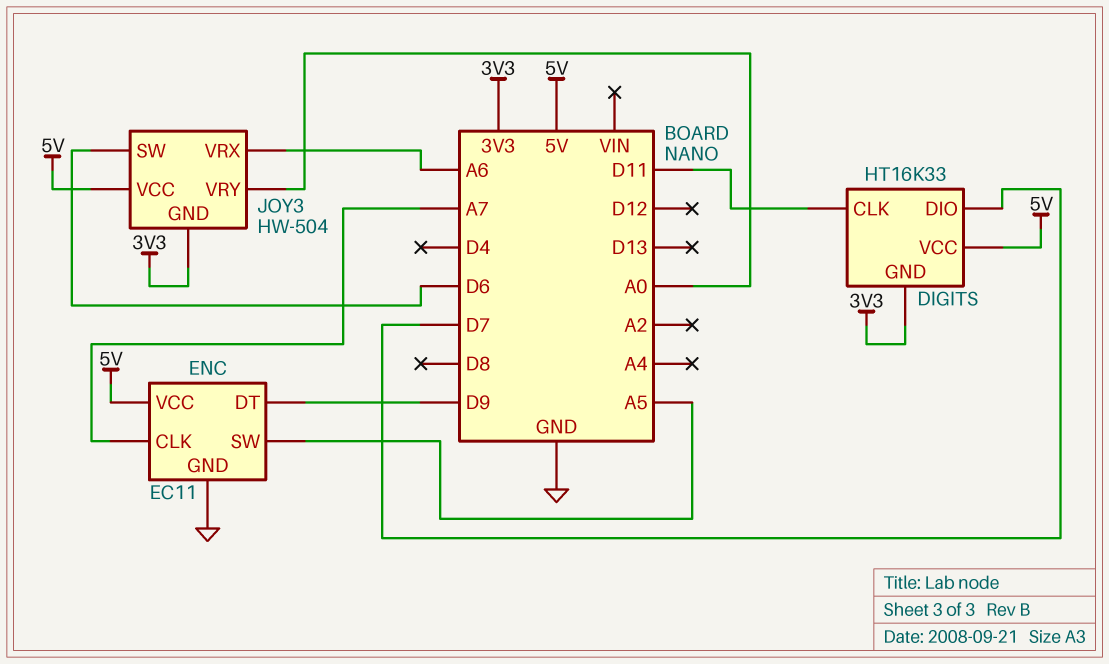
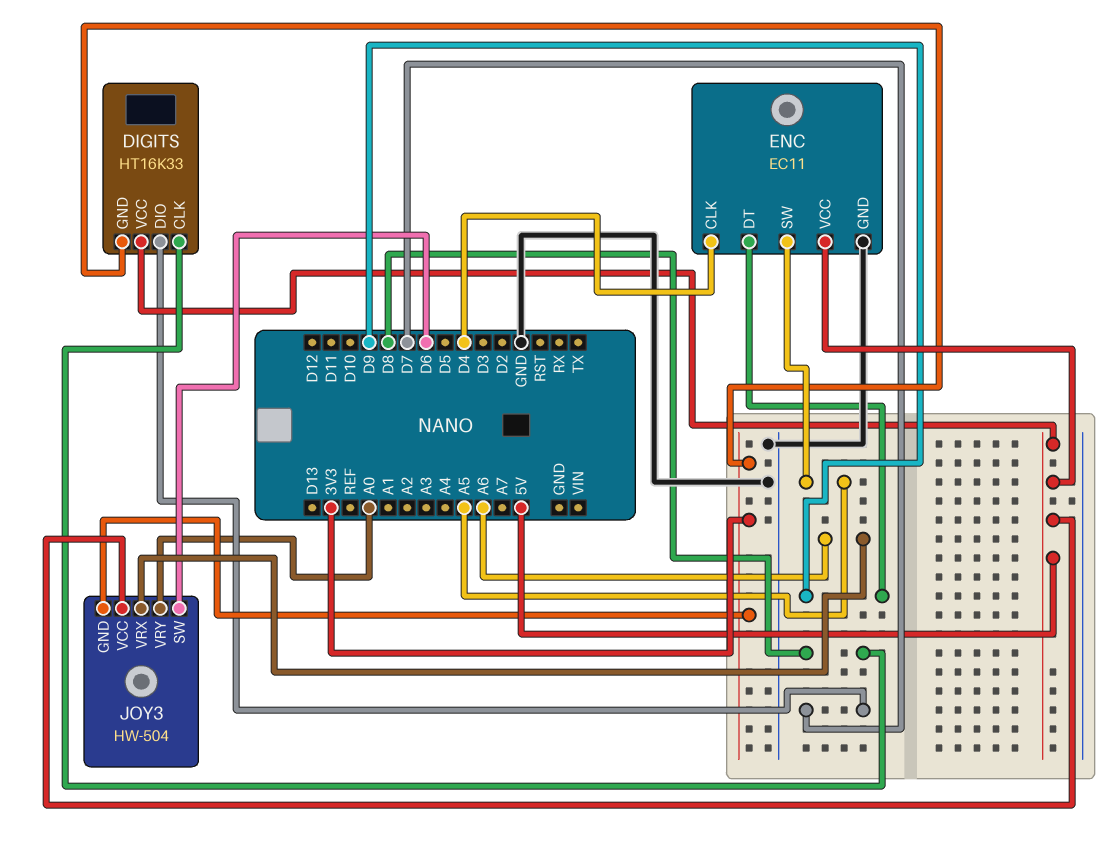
DIGITS pin CLK: D11 -> D8
ENC pin CLK: A7 -> D4

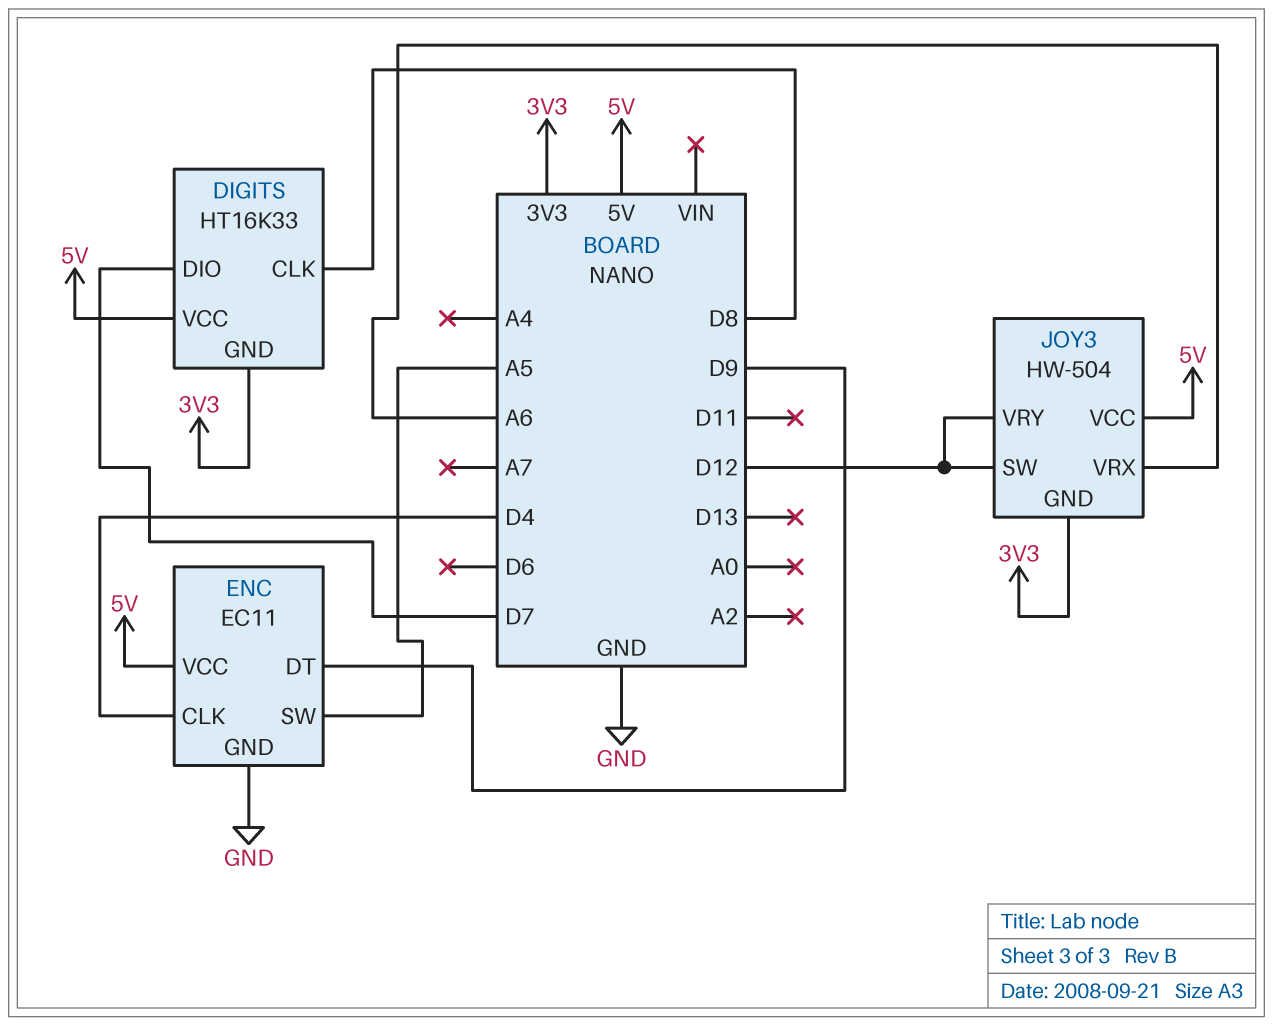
JOY3 pin SW: D6 -> D12
JOY3 pin VRY: A0 -> D12

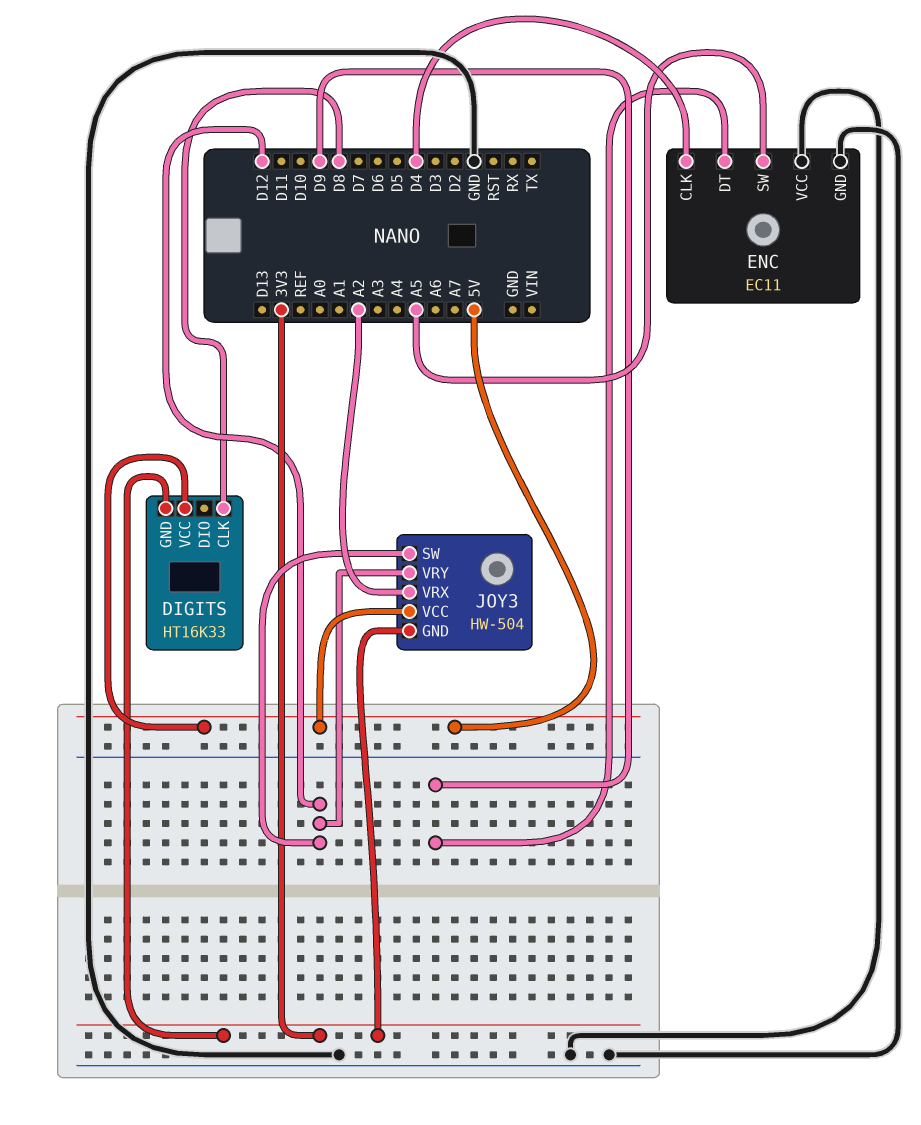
DIGITS pin DIO: D7 -> none
ENC pin VCC: 5V -> GND
JOY3 pin VRX: A6 -> A2

